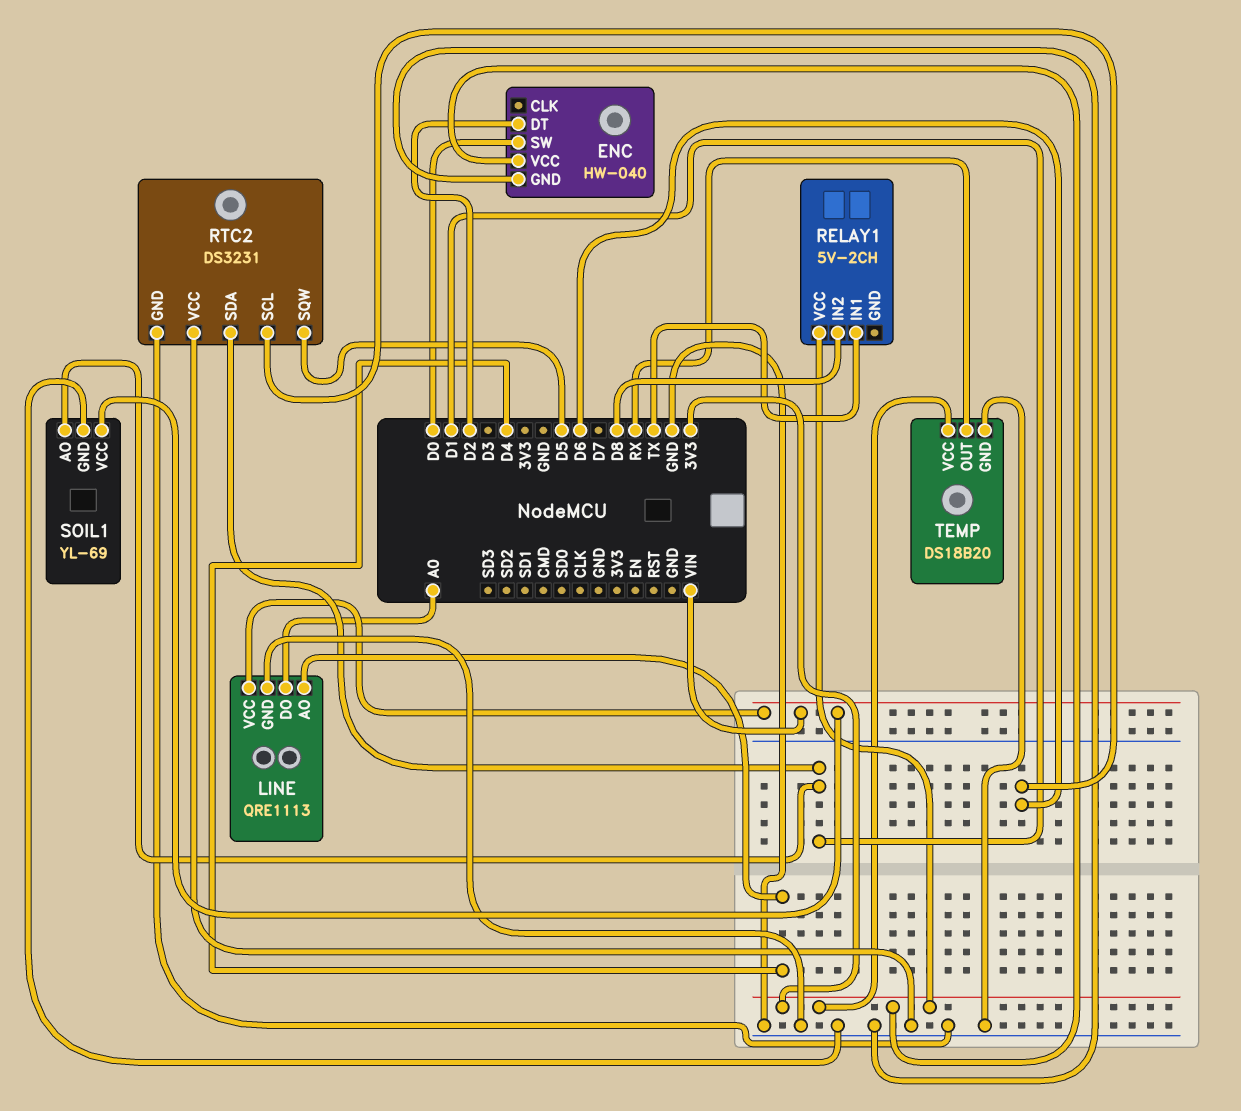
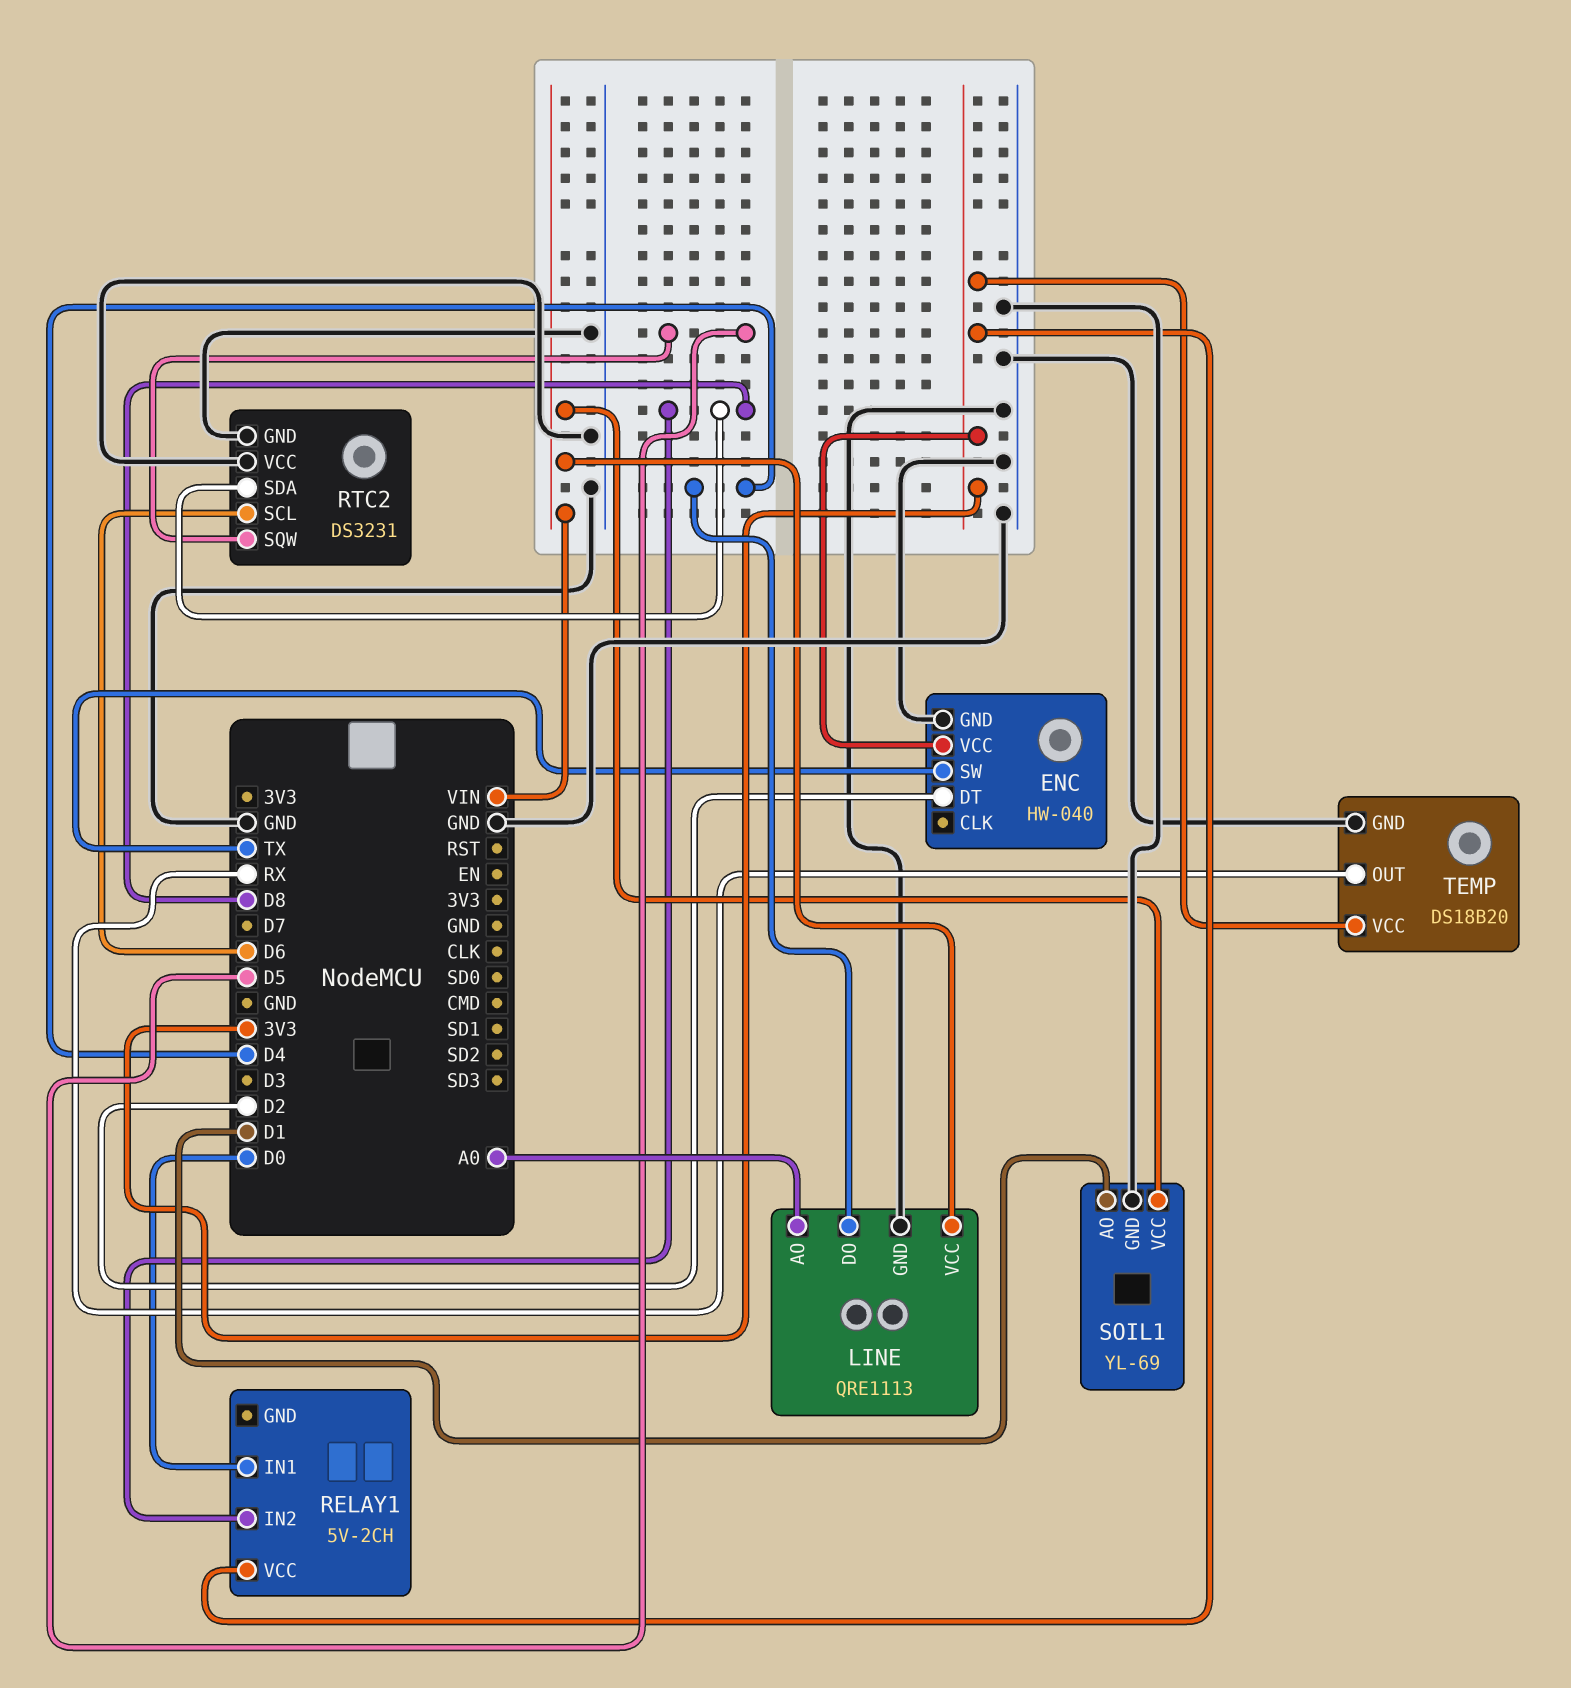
ENC pin SW: D0 -> TX
LINE pin AO: D4 -> A0
LINE pin DO: A0 -> D4
RELAY1 pin IN1: TX -> D0
RTC2 pin SDA: D1 -> D8

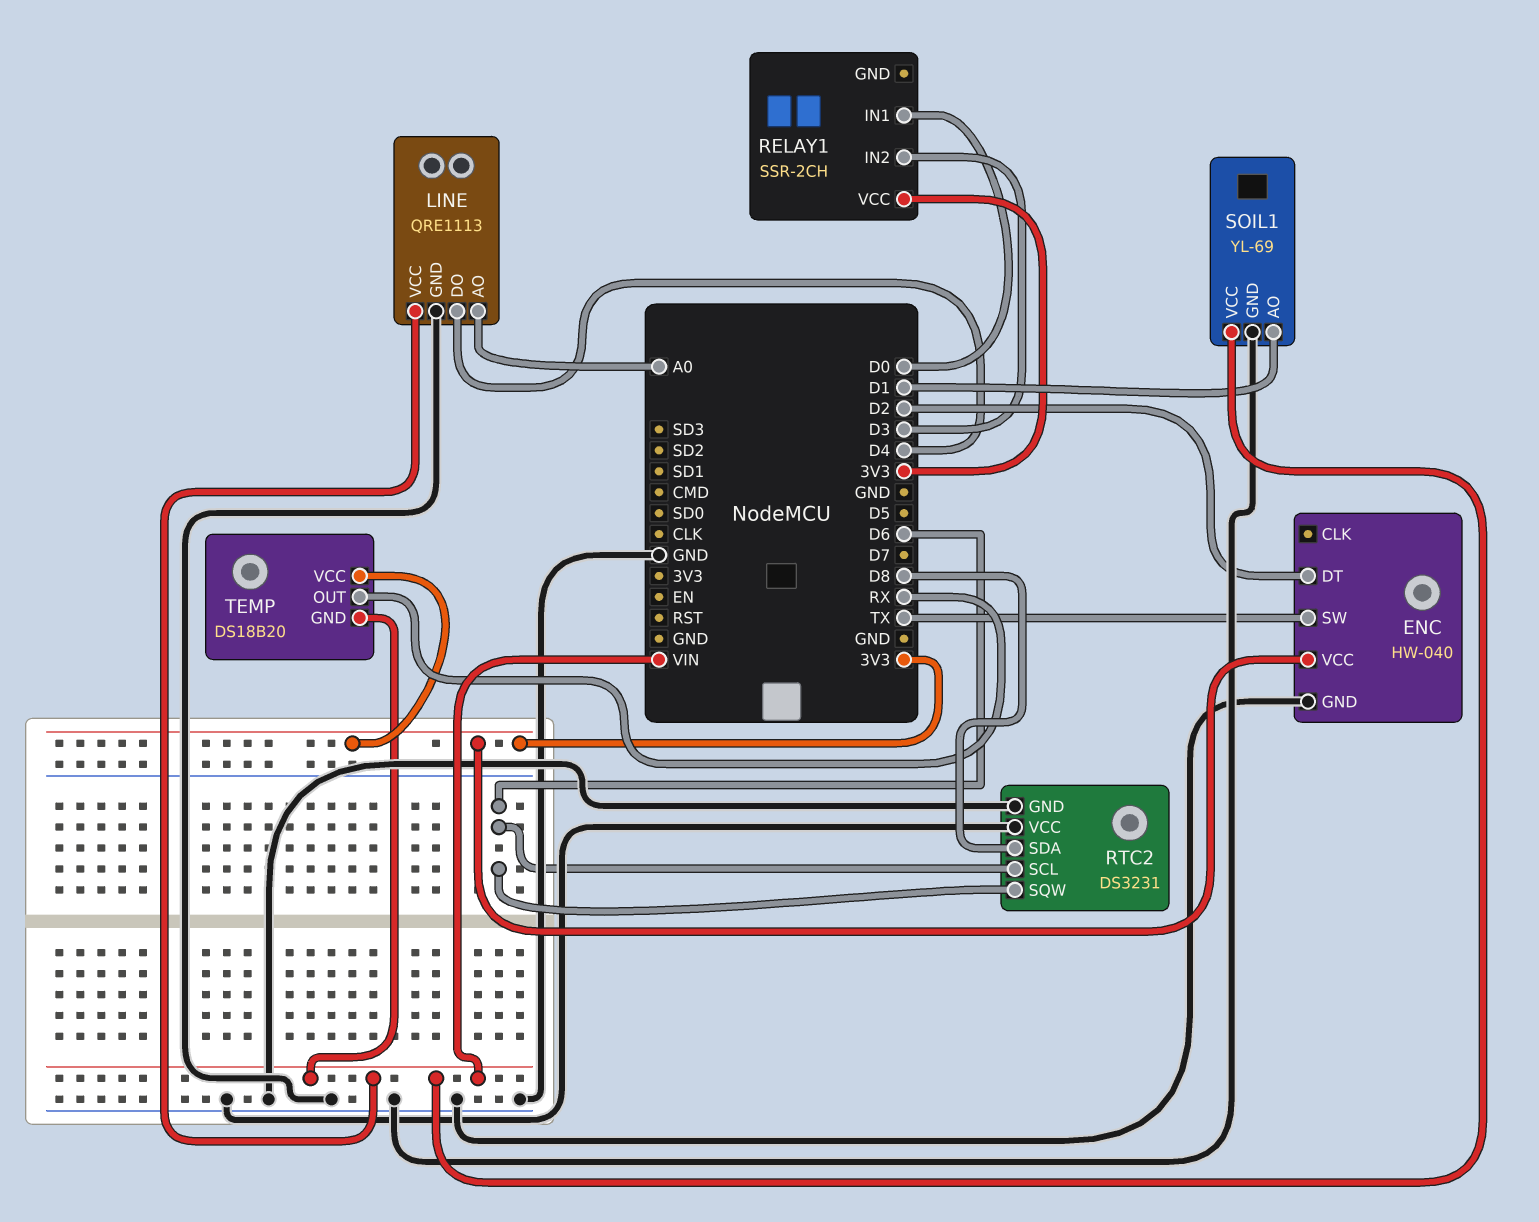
RELAY1: 5V-2CH -> SSR-2CH
RELAY1 pin IN2: D8 -> D3
RTC2 pin SQW: D5 -> D6
TEMP pin GND: GND -> VIN

